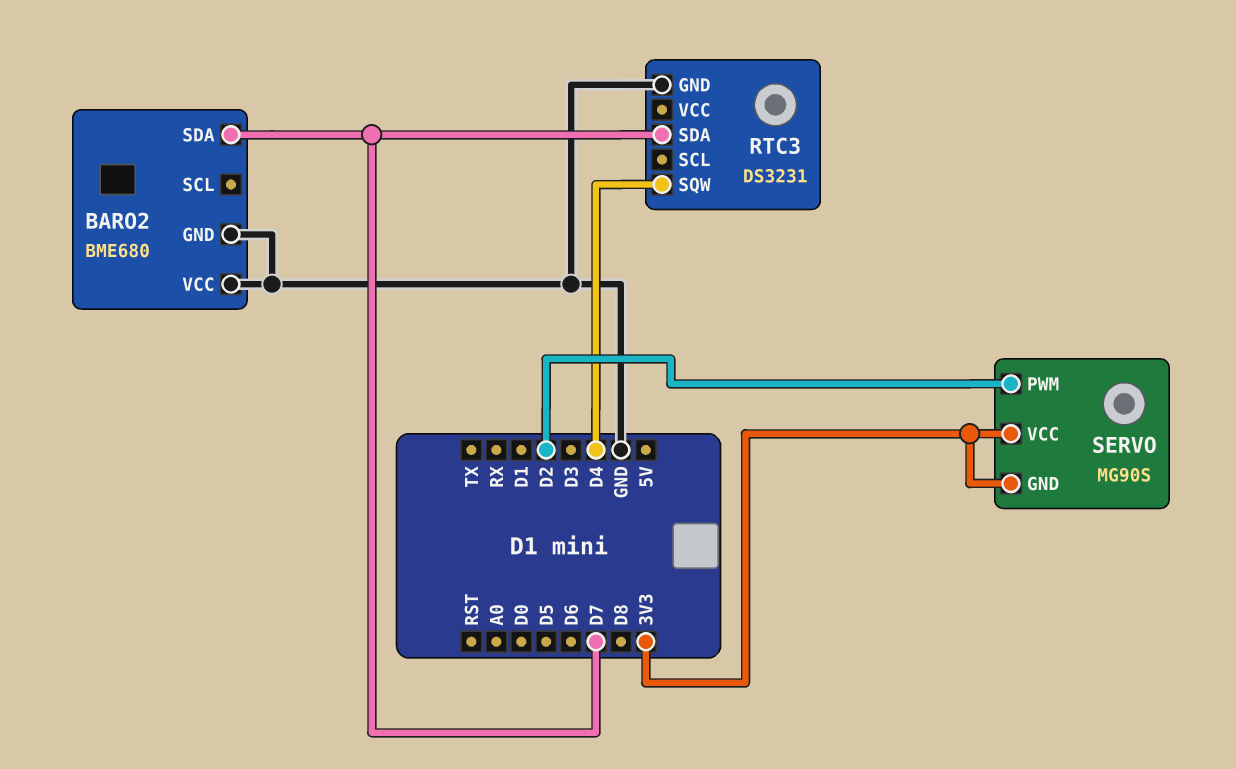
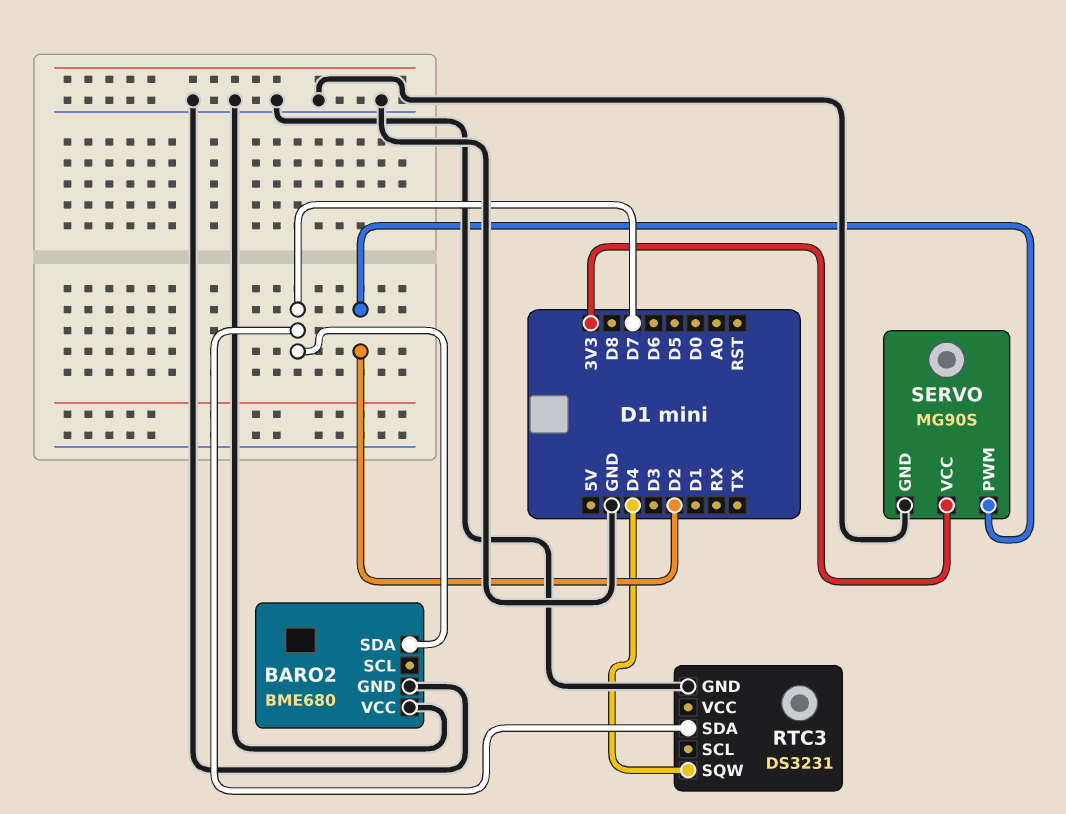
SERVO pin GND: 3V3 -> GND

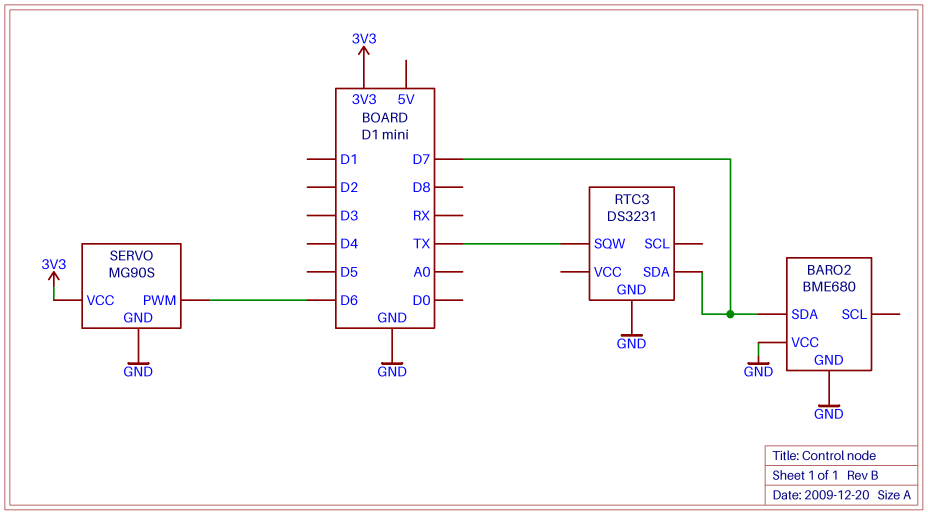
RTC3 pin SQW: D4 -> TX
SERVO pin PWM: D2 -> D6

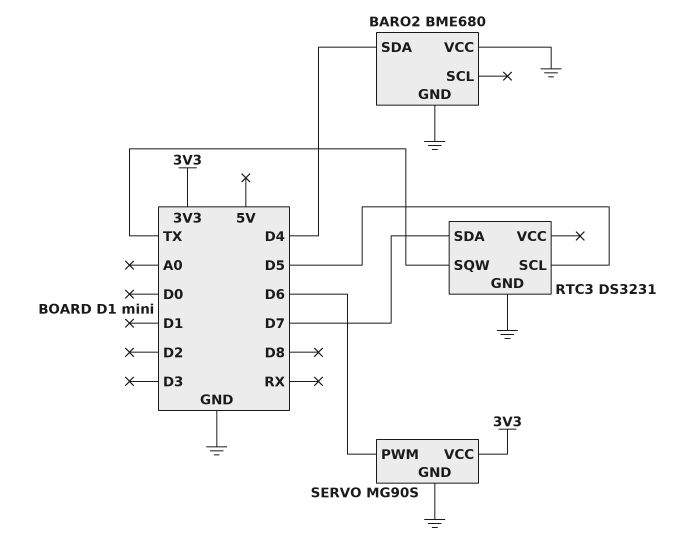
BARO2 pin SDA: D7 -> D4
RTC3 pin SCL: none -> D5

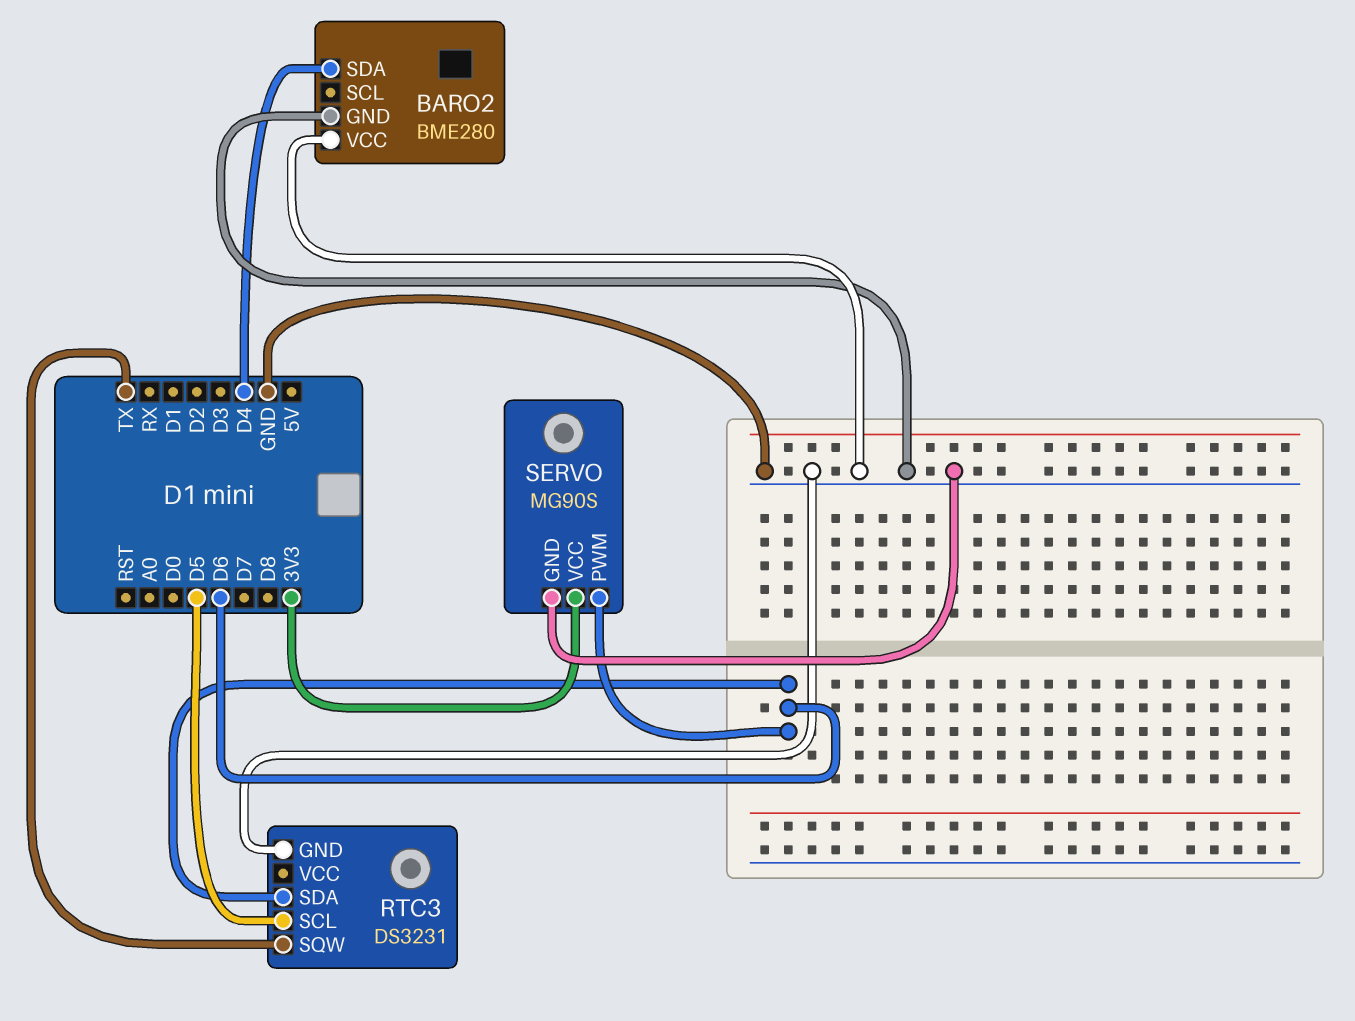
BARO2: BME680 -> BME280
RTC3 pin SDA: D7 -> D6

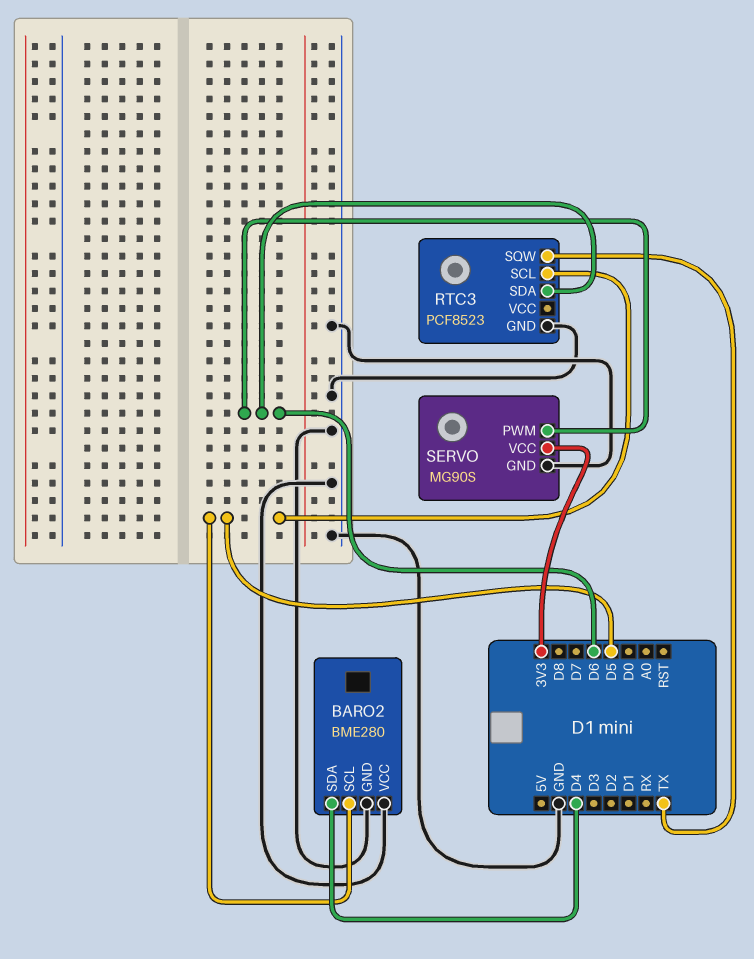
BARO2 pin SCL: none -> D5
RTC3: DS3231 -> PCF8523

